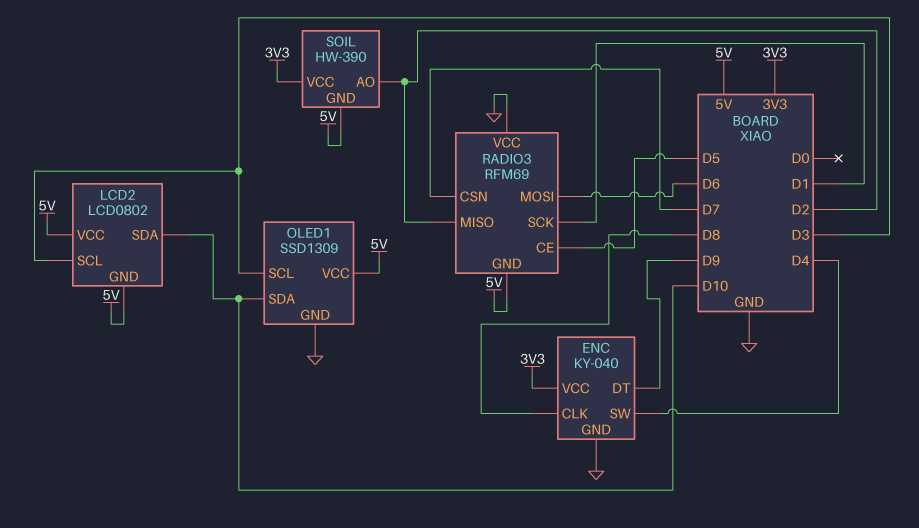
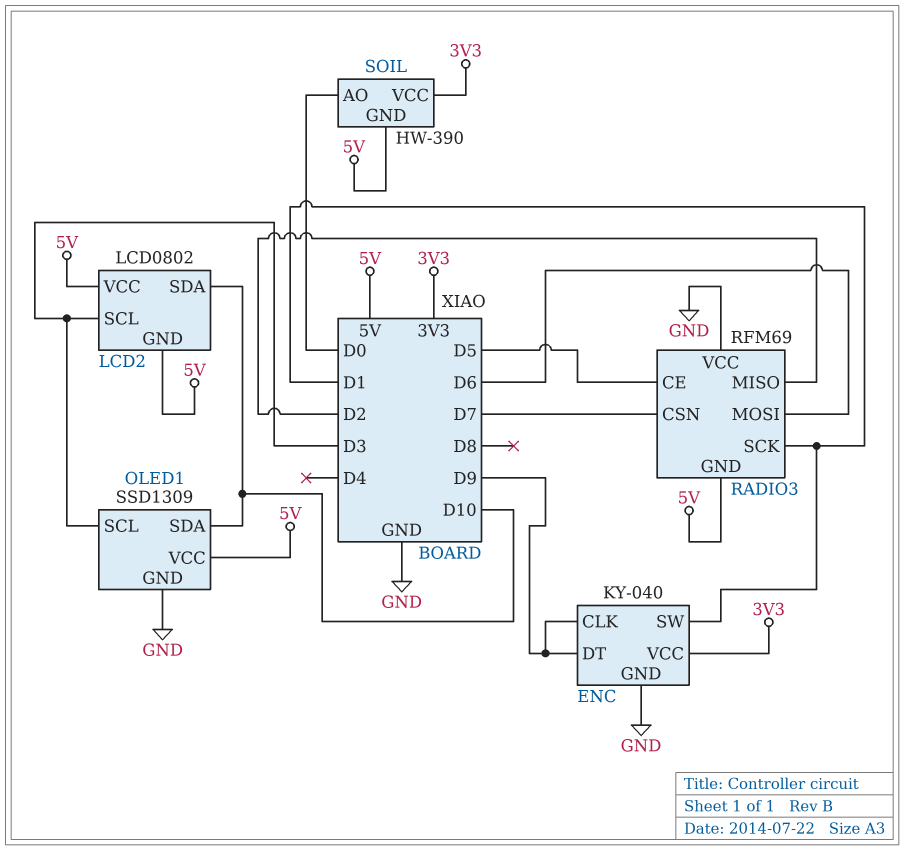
ENC pin CLK: D8 -> D9
ENC pin SW: D4 -> D1
SOIL pin AO: D2 -> D0

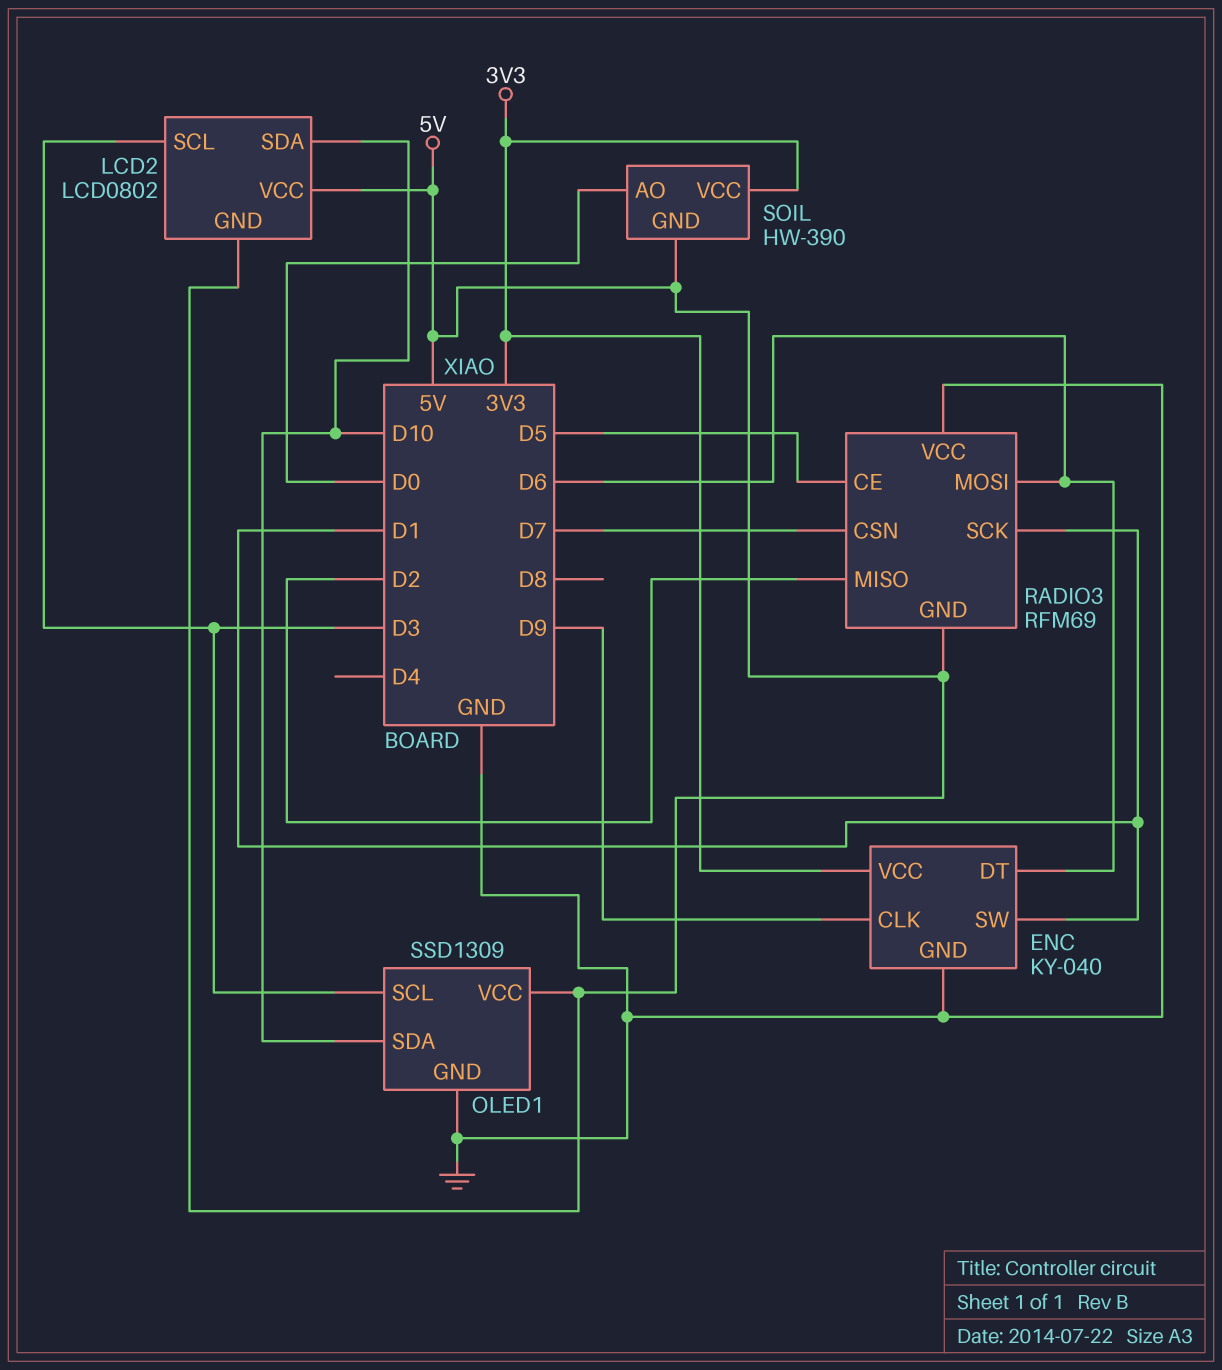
ENC pin DT: D9 -> D6

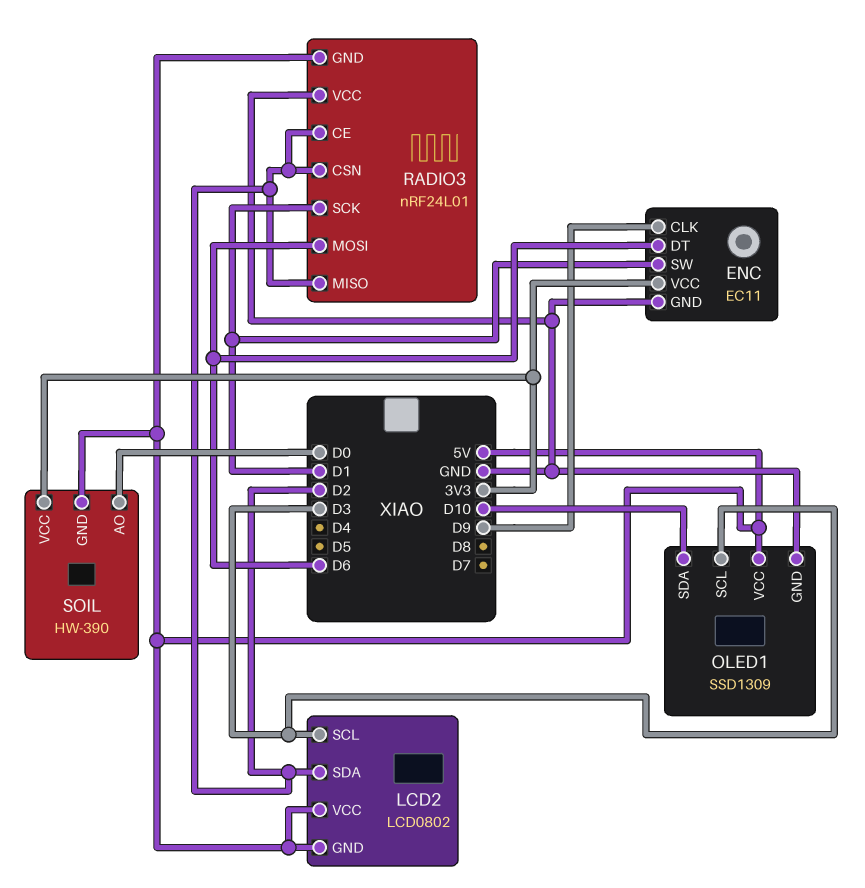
ENC: KY-040 -> EC11
LCD2 pin SDA: D10 -> D2
RADIO3: RFM69 -> nRF24L01
RADIO3 pin CE: D5 -> D2
RADIO3 pin CSN: D7 -> D2

